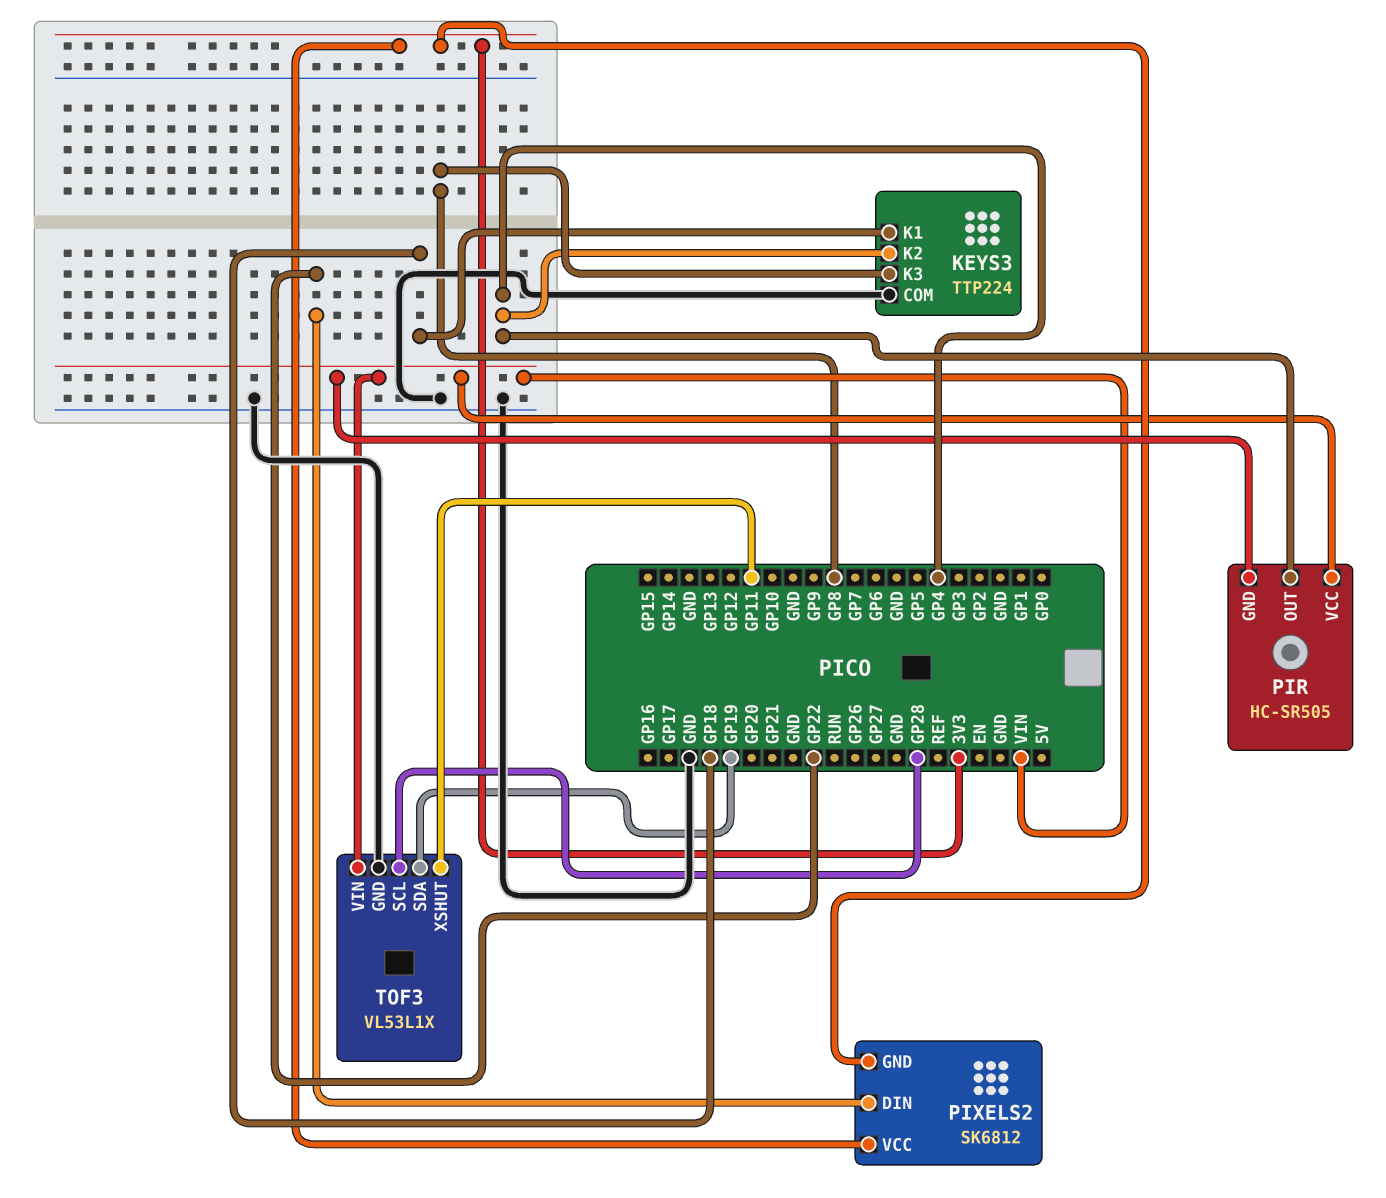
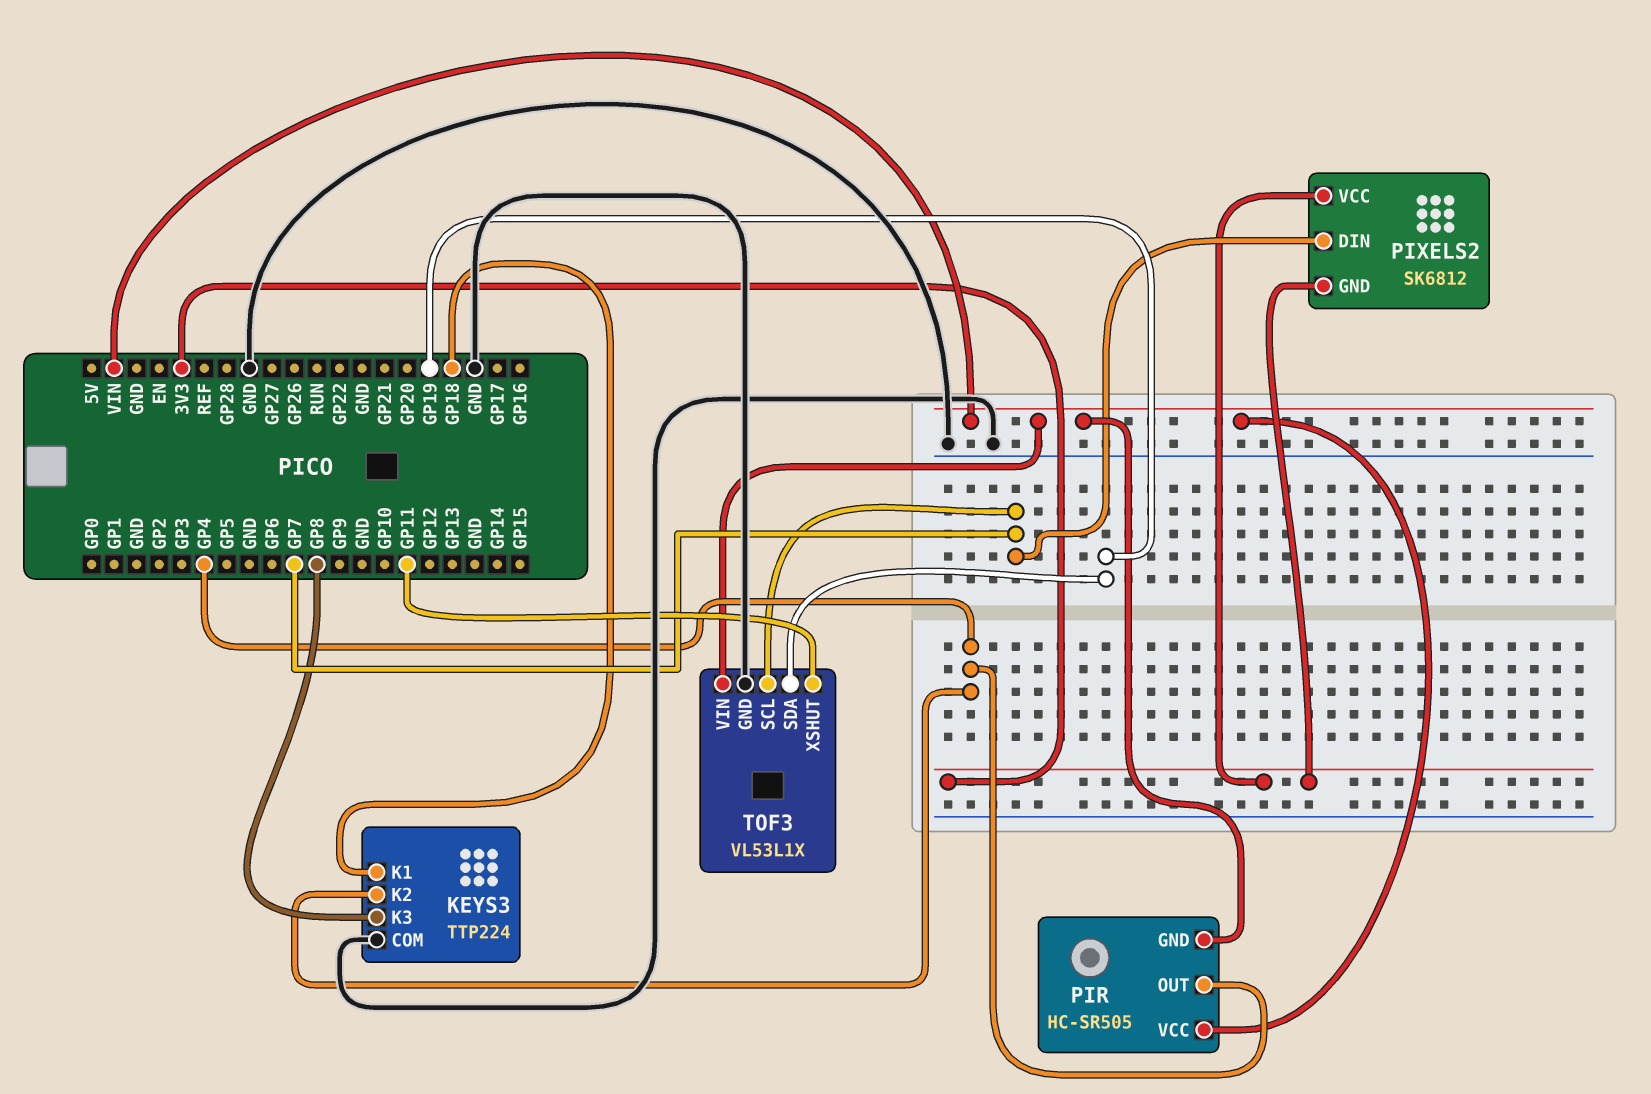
PIXELS2 pin DIN: GP22 -> GP7
TOF3 pin SCL: GP28 -> GP7

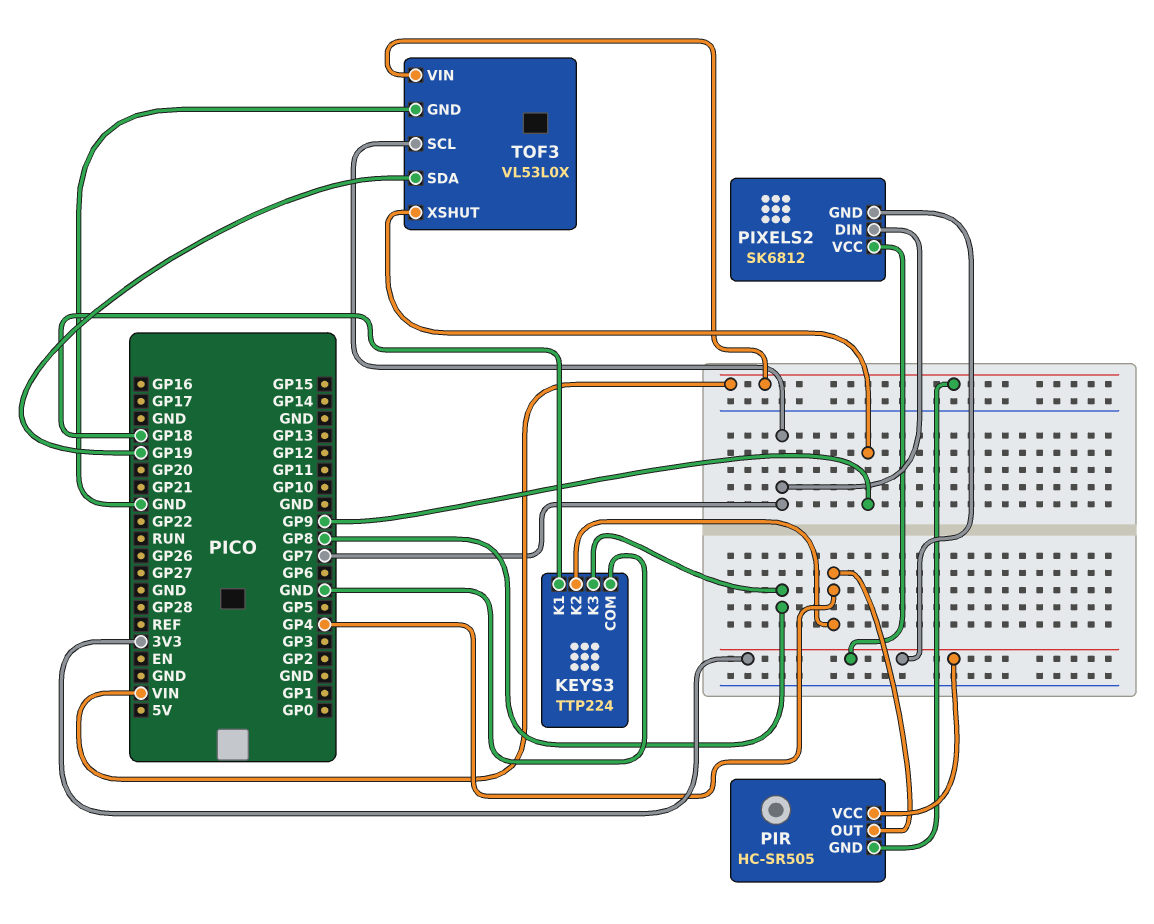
PIR pin VCC: VIN -> 3V3
TOF3: VL53L1X -> VL53L0X
TOF3 pin XSHUT: GP11 -> GP9

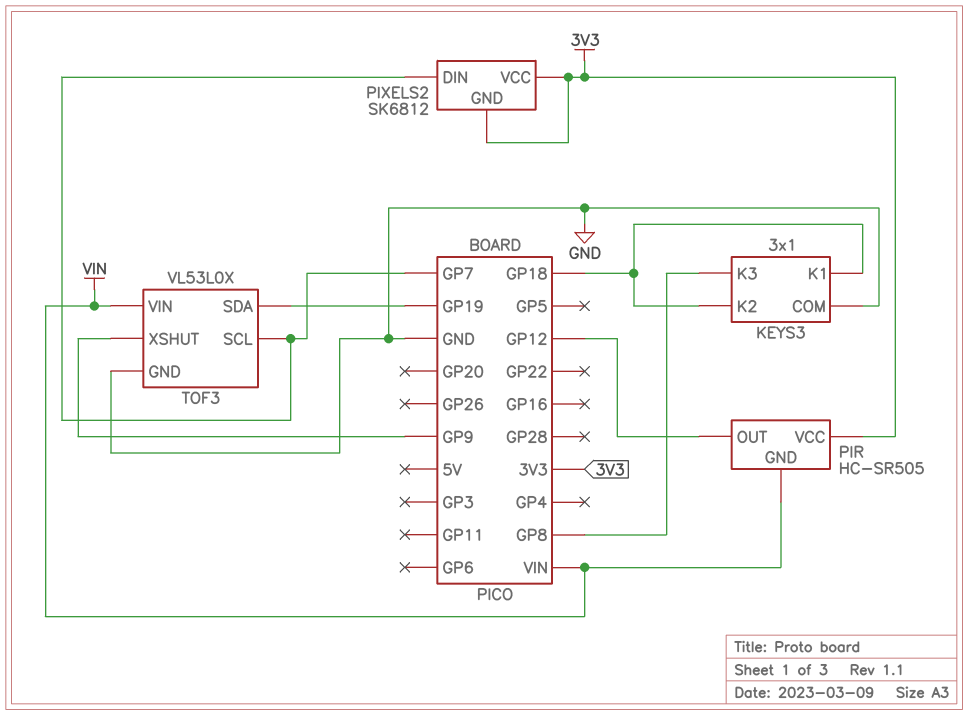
KEYS3: TTP224 -> 3x1
KEYS3 pin K2: GP4 -> GP18
PIR pin OUT: GP4 -> GP12

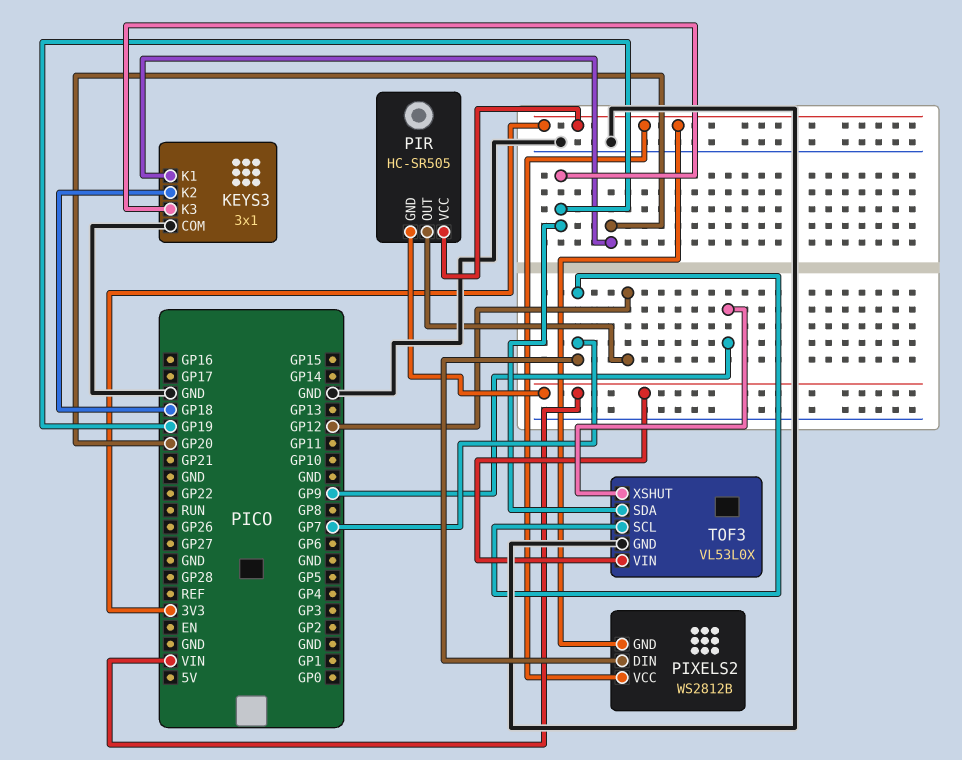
KEYS3 pin K1: GP18 -> GP20
KEYS3 pin K3: GP8 -> GP19
PIXELS2: SK6812 -> WS2812B

